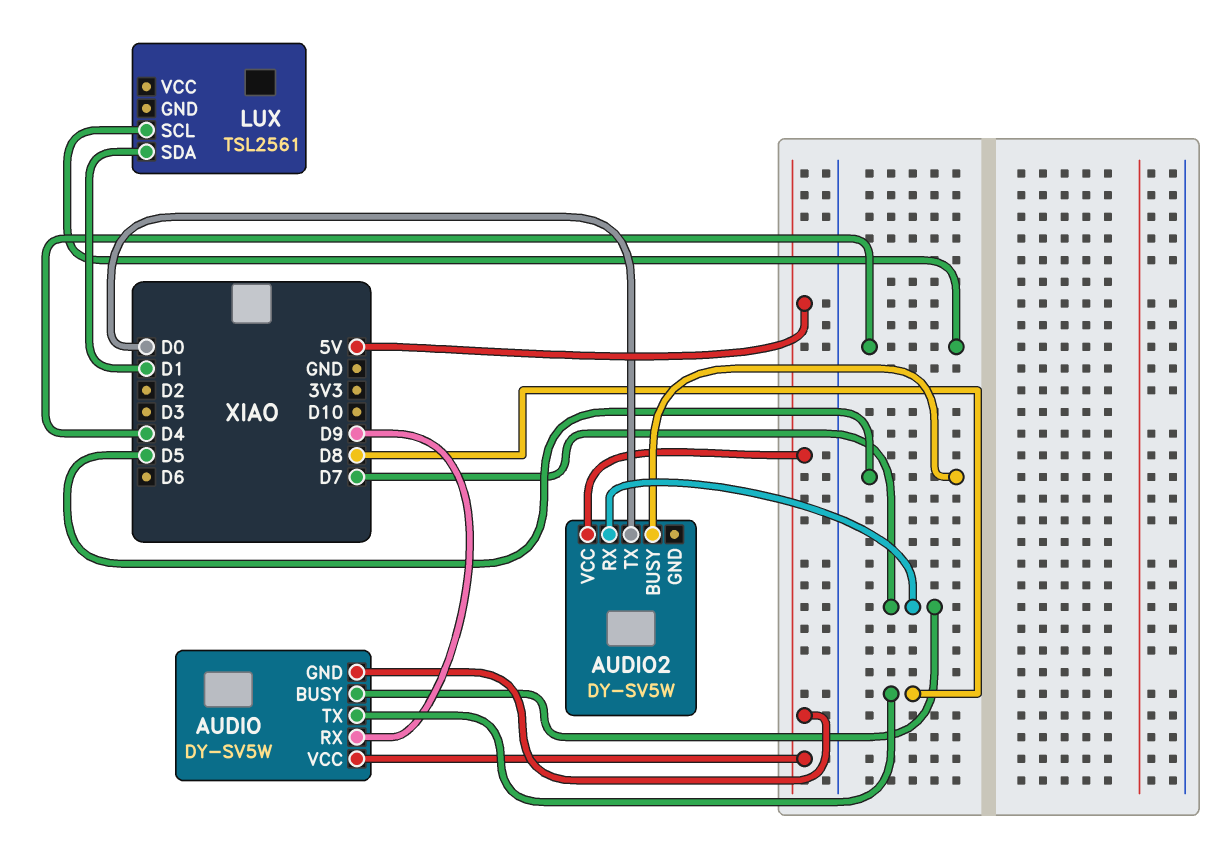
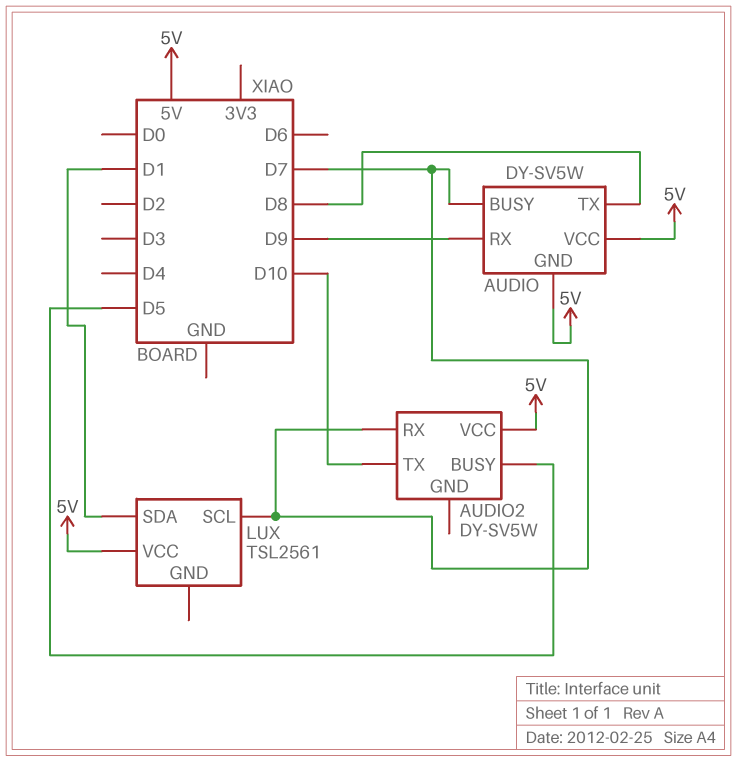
AUDIO2 pin TX: D0 -> D10
LUX pin SCL: D4 -> D7
LUX pin VCC: none -> 5V

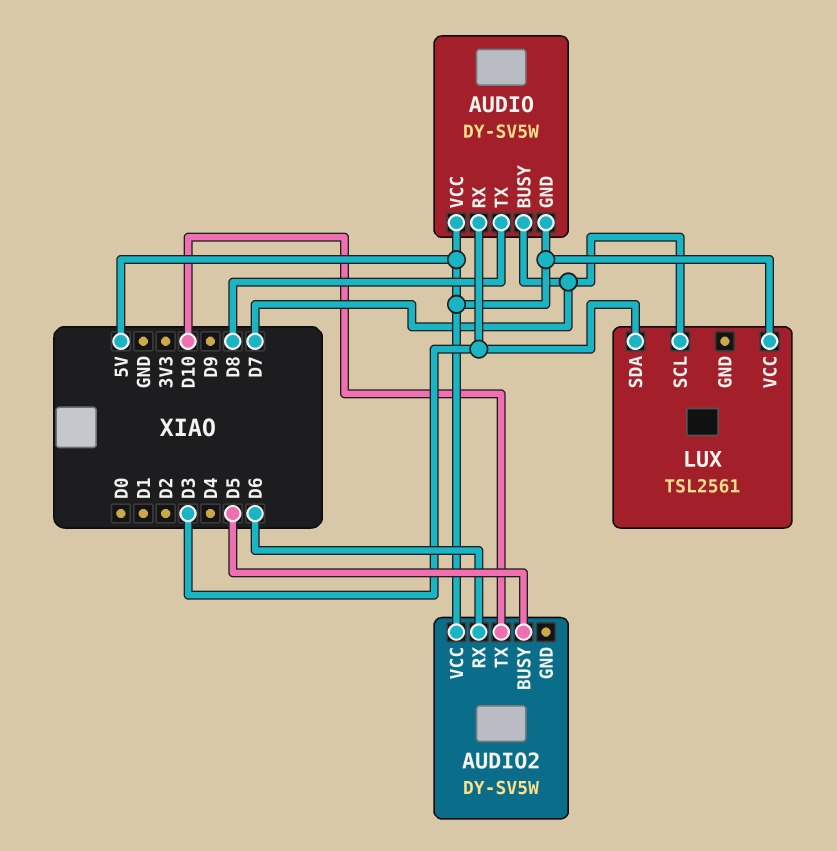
AUDIO pin RX: D9 -> D3
AUDIO2 pin RX: D7 -> D6
LUX pin SDA: D1 -> D3

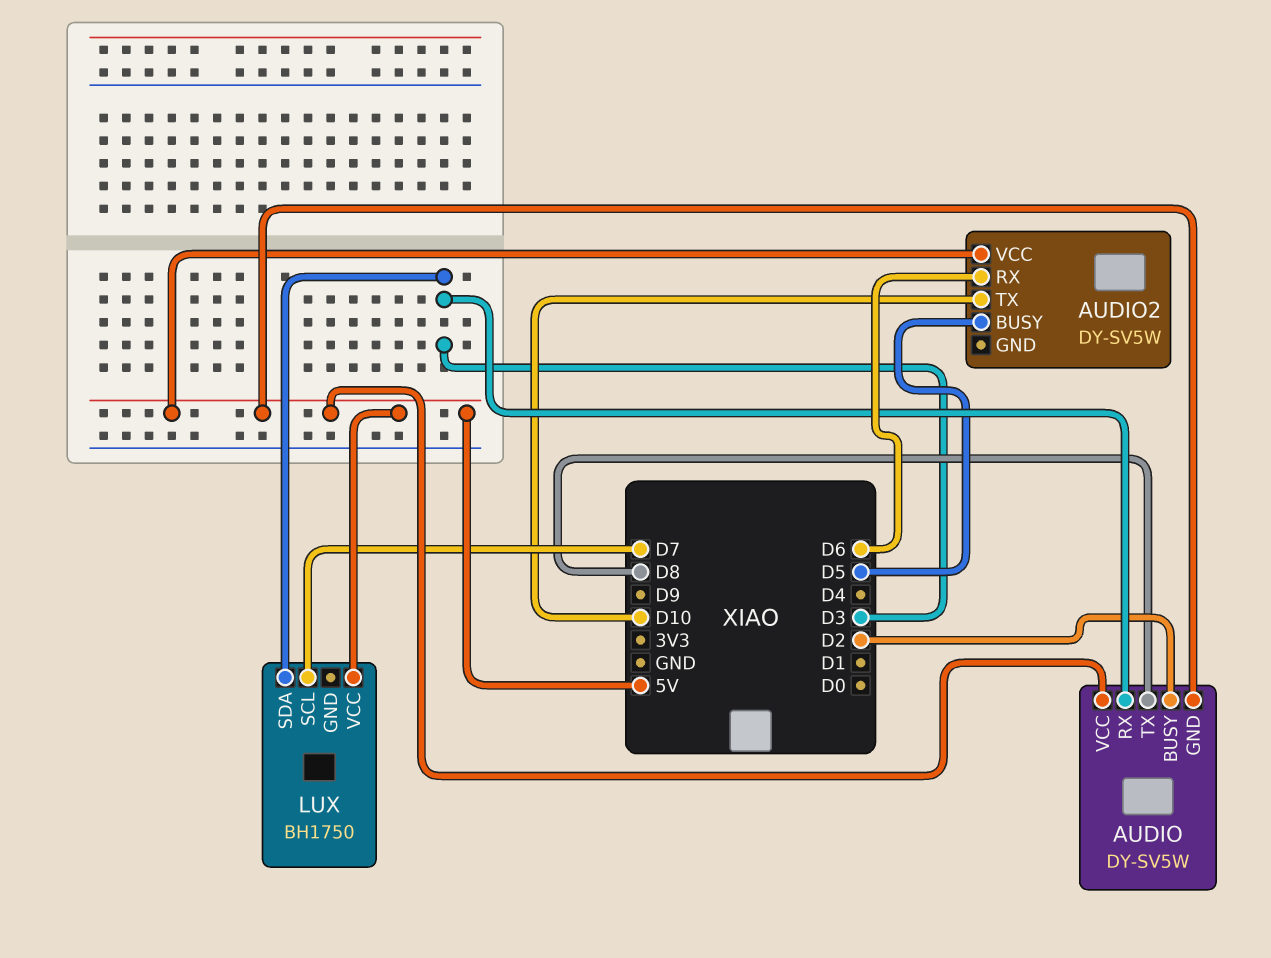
AUDIO pin BUSY: D7 -> D2
LUX: TSL2561 -> BH1750

